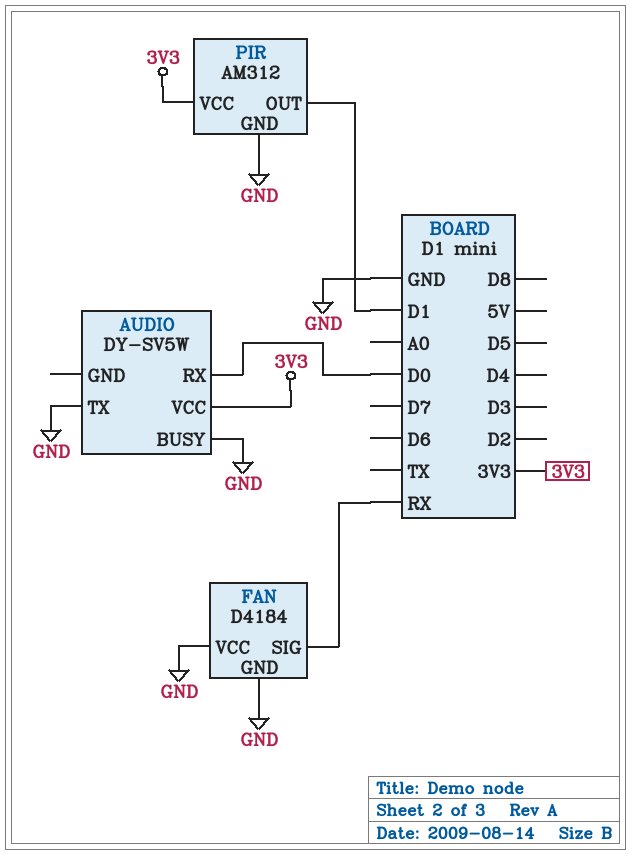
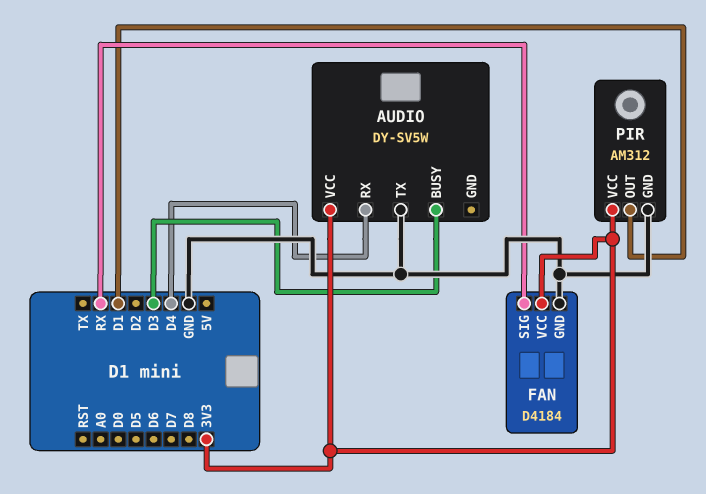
AUDIO pin BUSY: GND -> D3
AUDIO pin RX: D0 -> D4
FAN pin VCC: GND -> 3V3

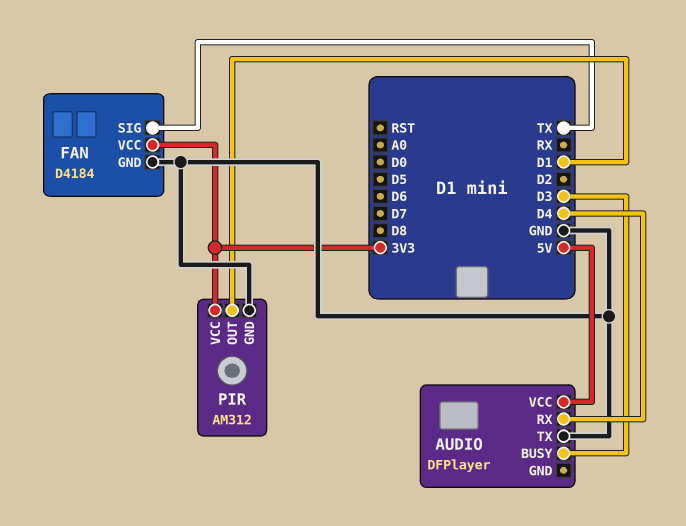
AUDIO: DY-SV5W -> DFPlayer
AUDIO pin VCC: 3V3 -> 5V
FAN pin SIG: RX -> TX

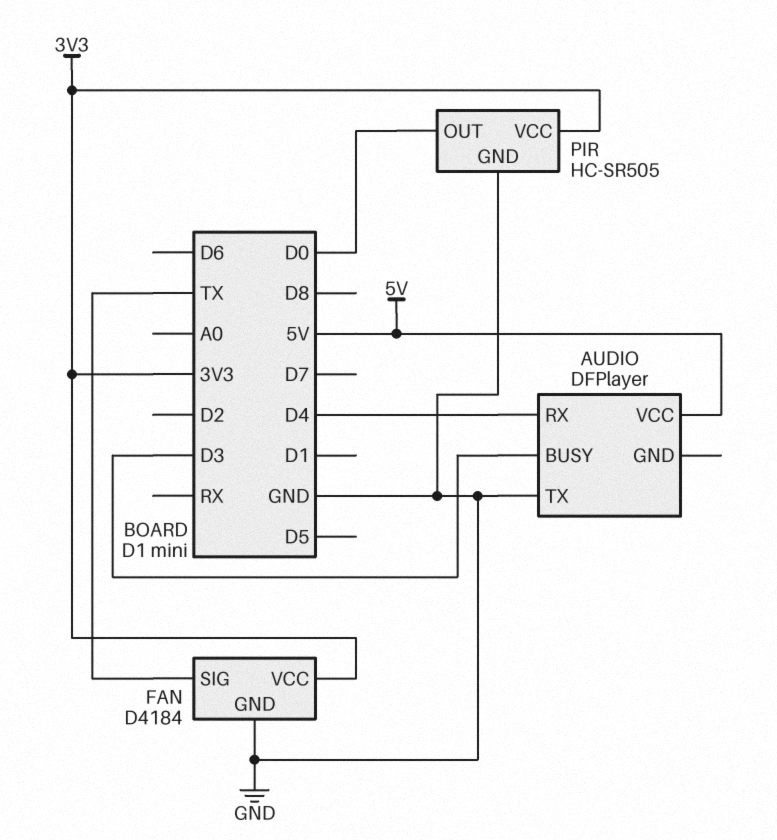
PIR: AM312 -> HC-SR505
PIR pin OUT: D1 -> D0

